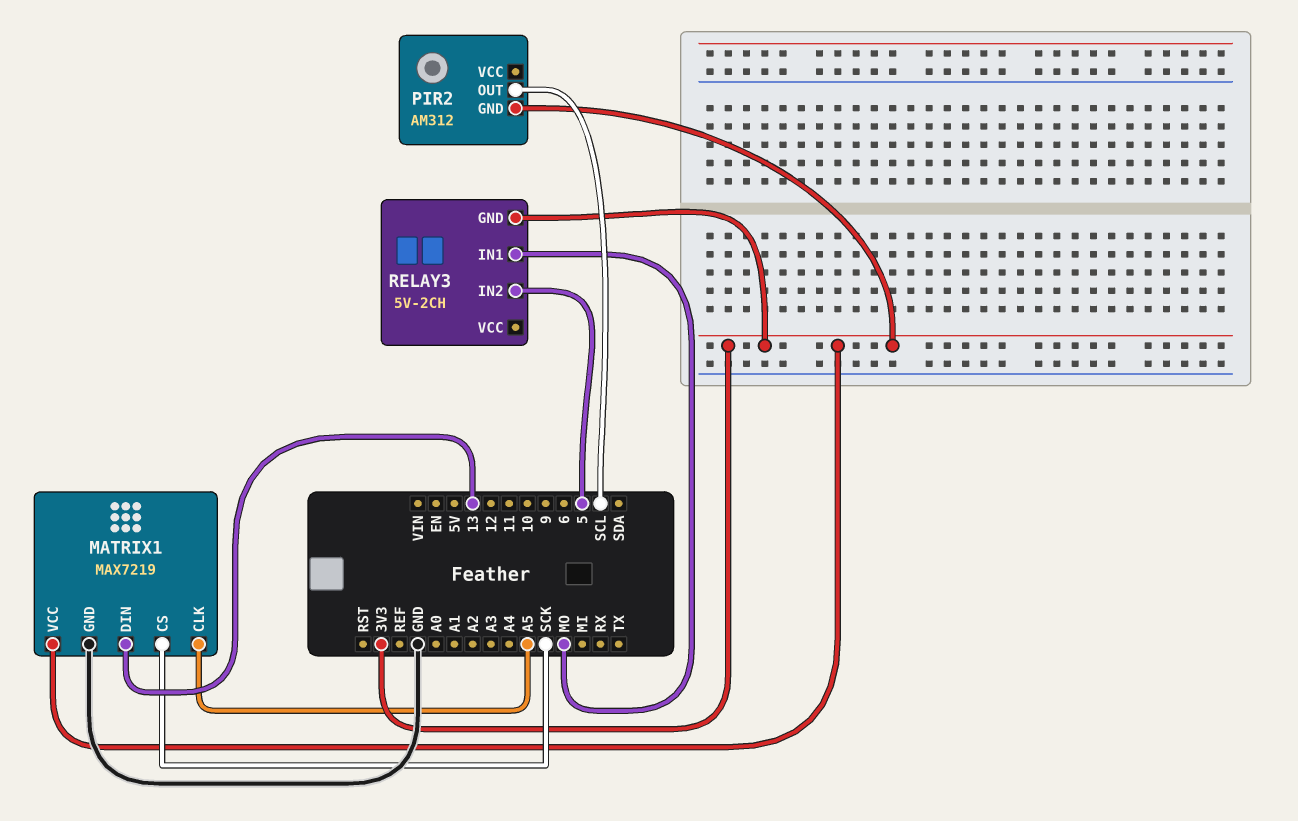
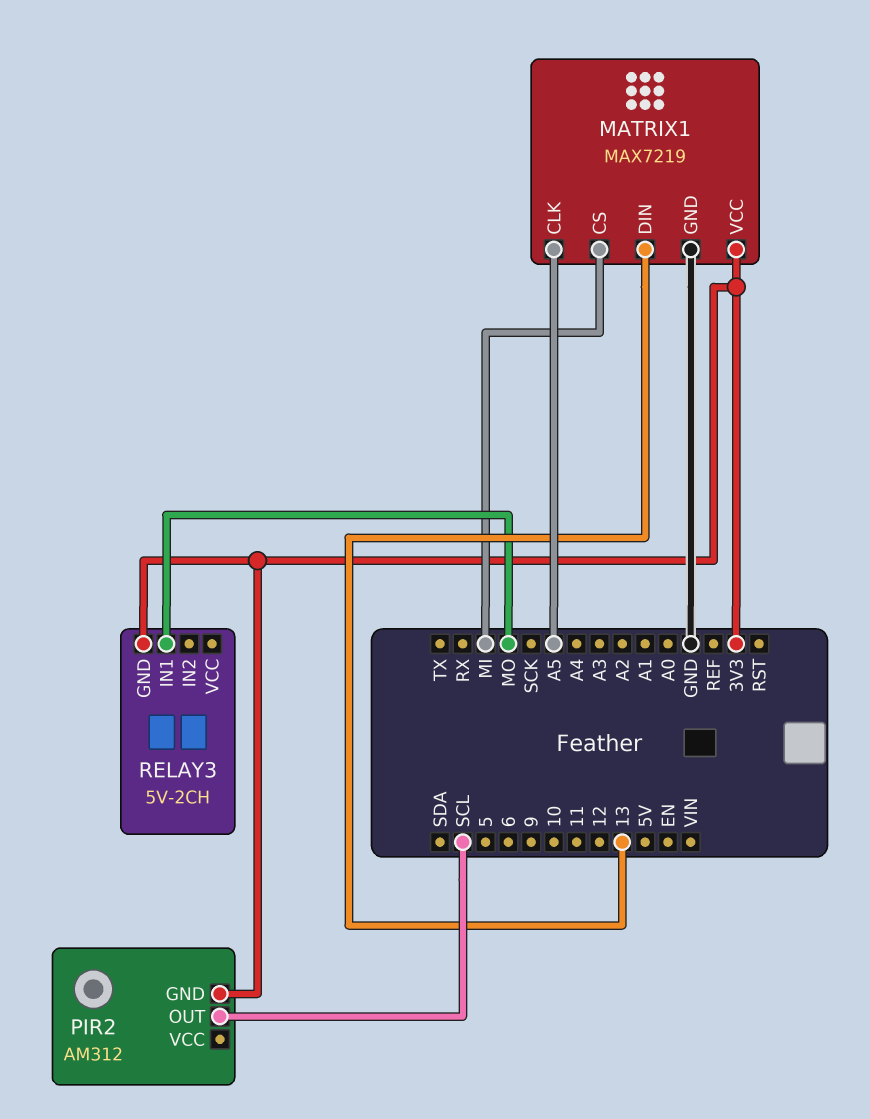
MATRIX1 pin CS: SCK -> MI
RELAY3 pin IN2: 5 -> none

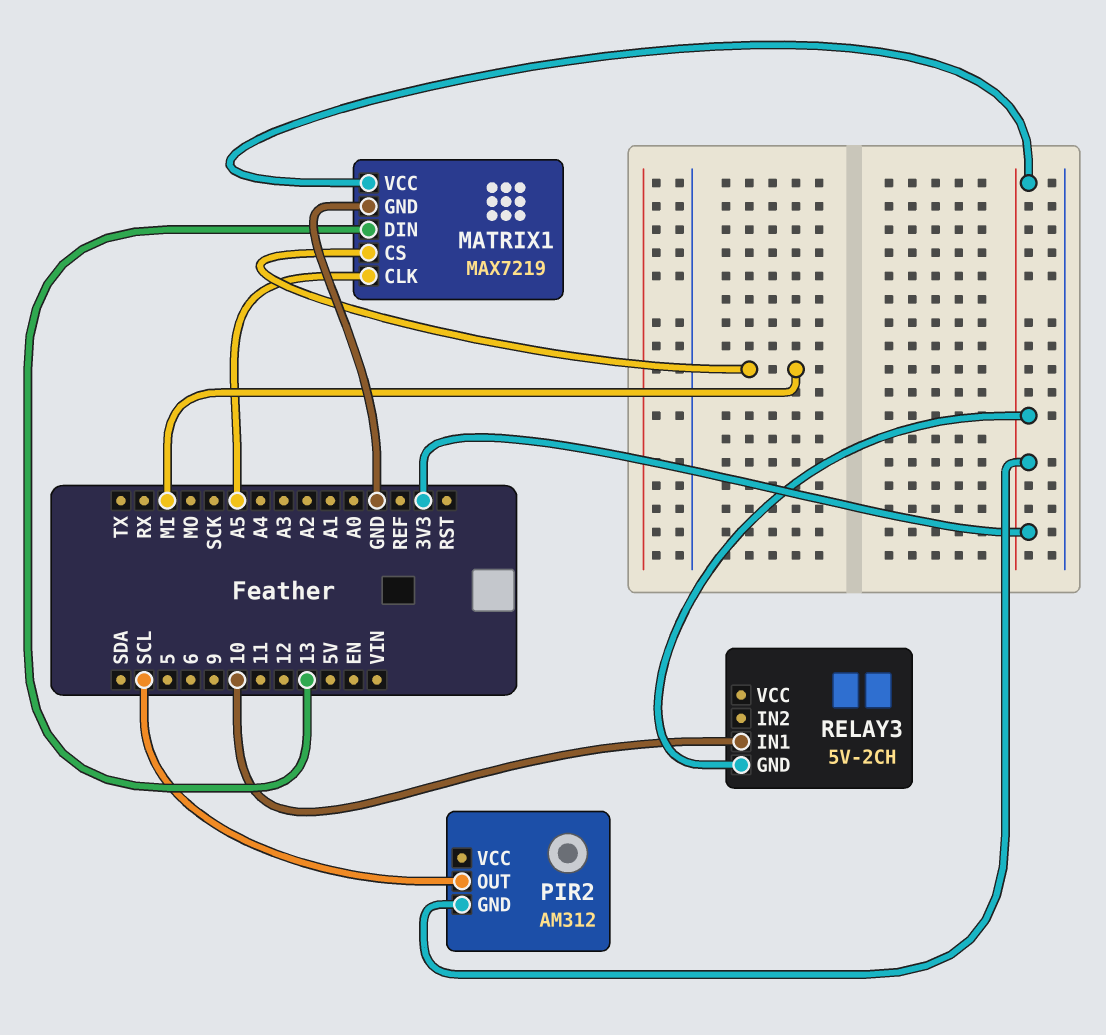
RELAY3 pin IN1: MO -> 10

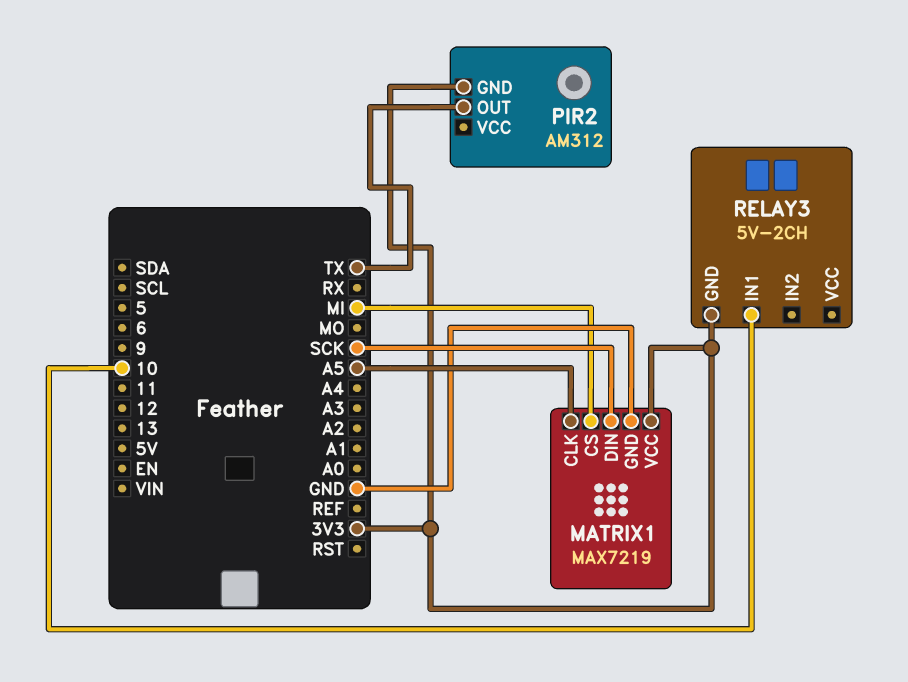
MATRIX1 pin DIN: 13 -> SCK
PIR2 pin OUT: SCL -> TX

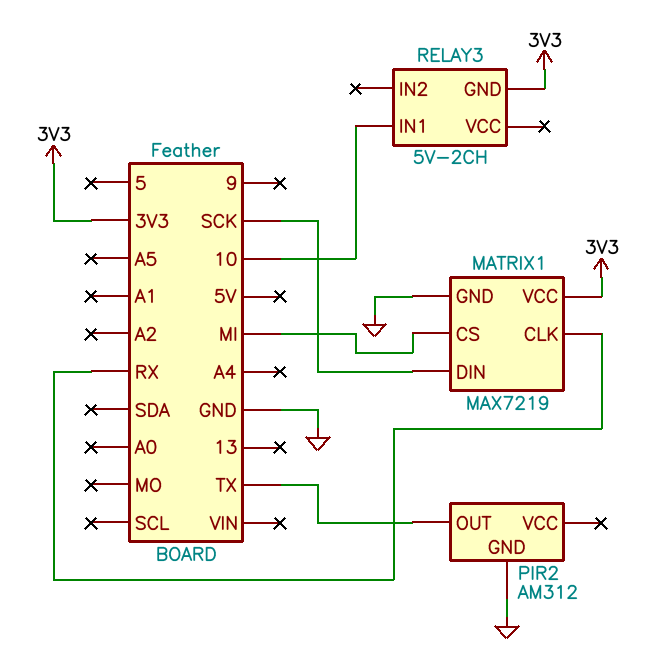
MATRIX1 pin CLK: A5 -> RX
PIR2 pin GND: 3V3 -> GND

